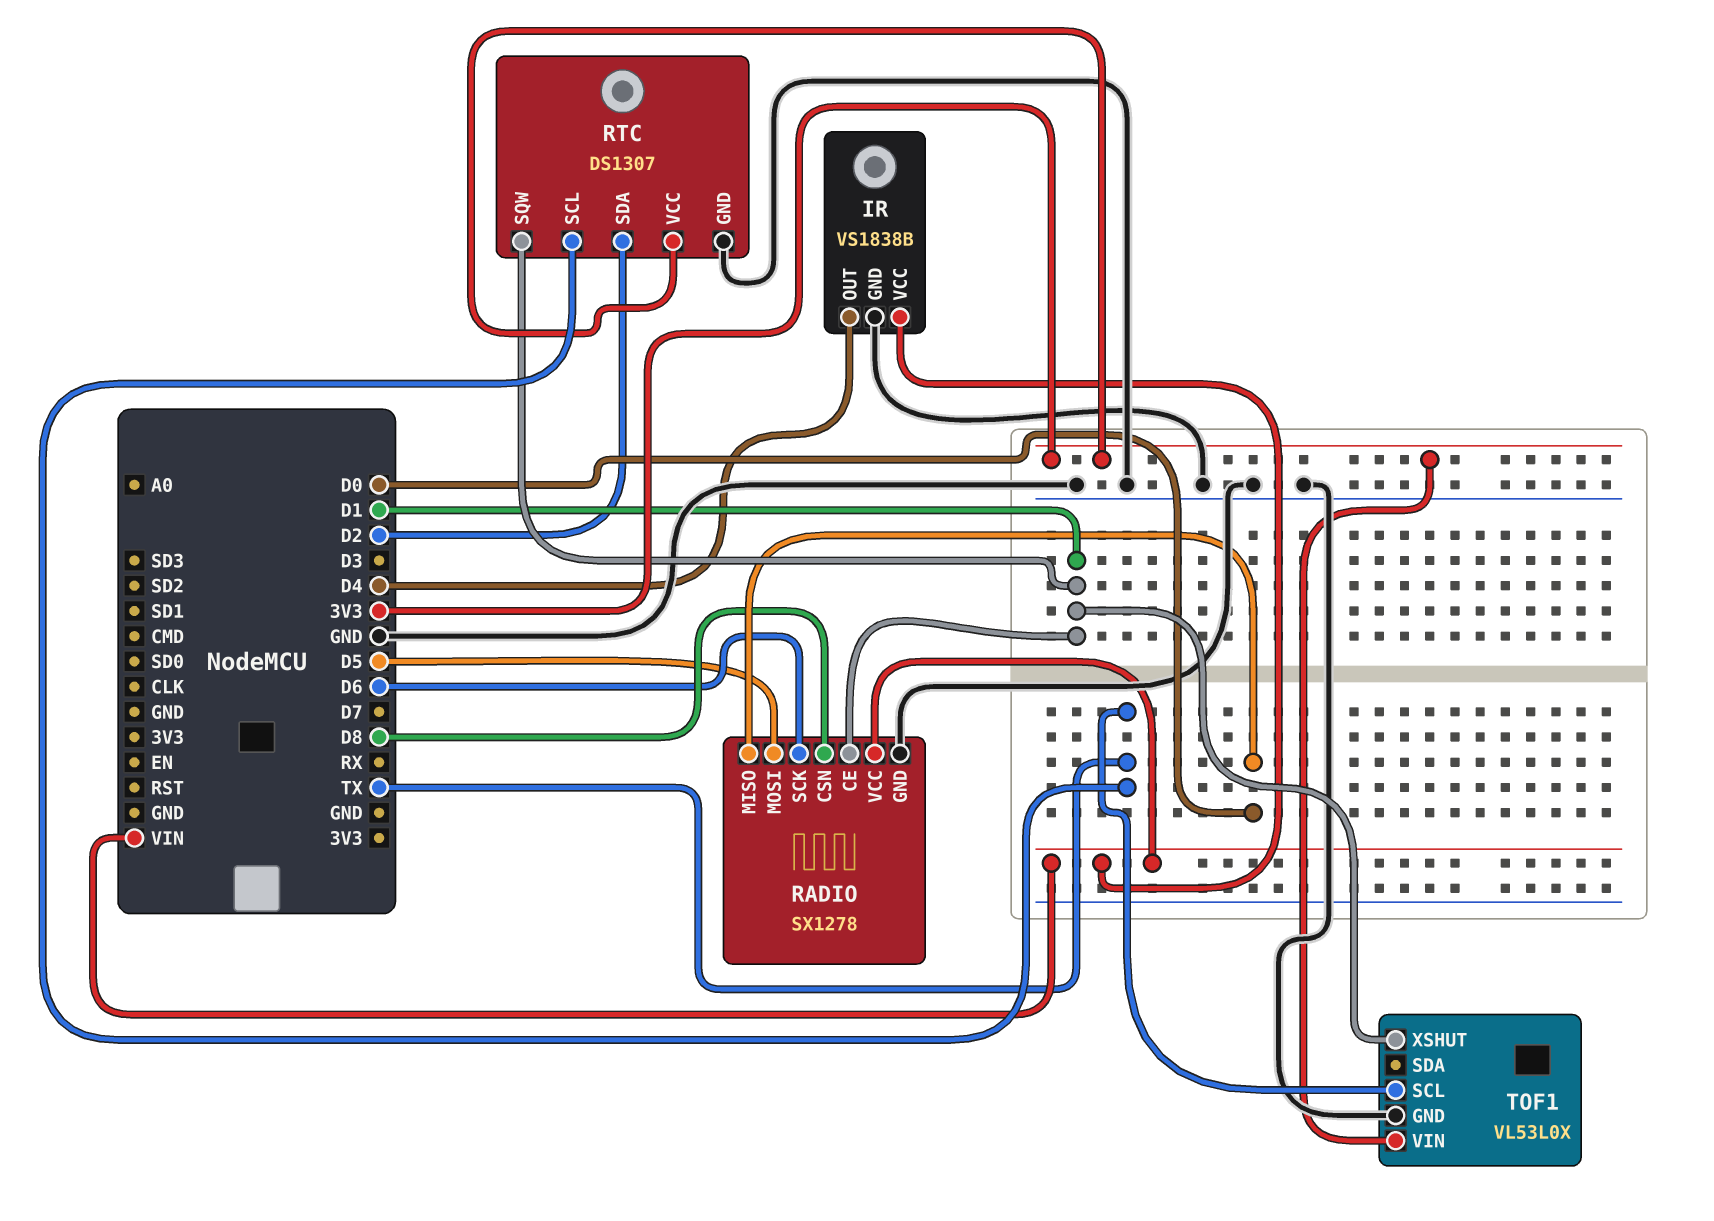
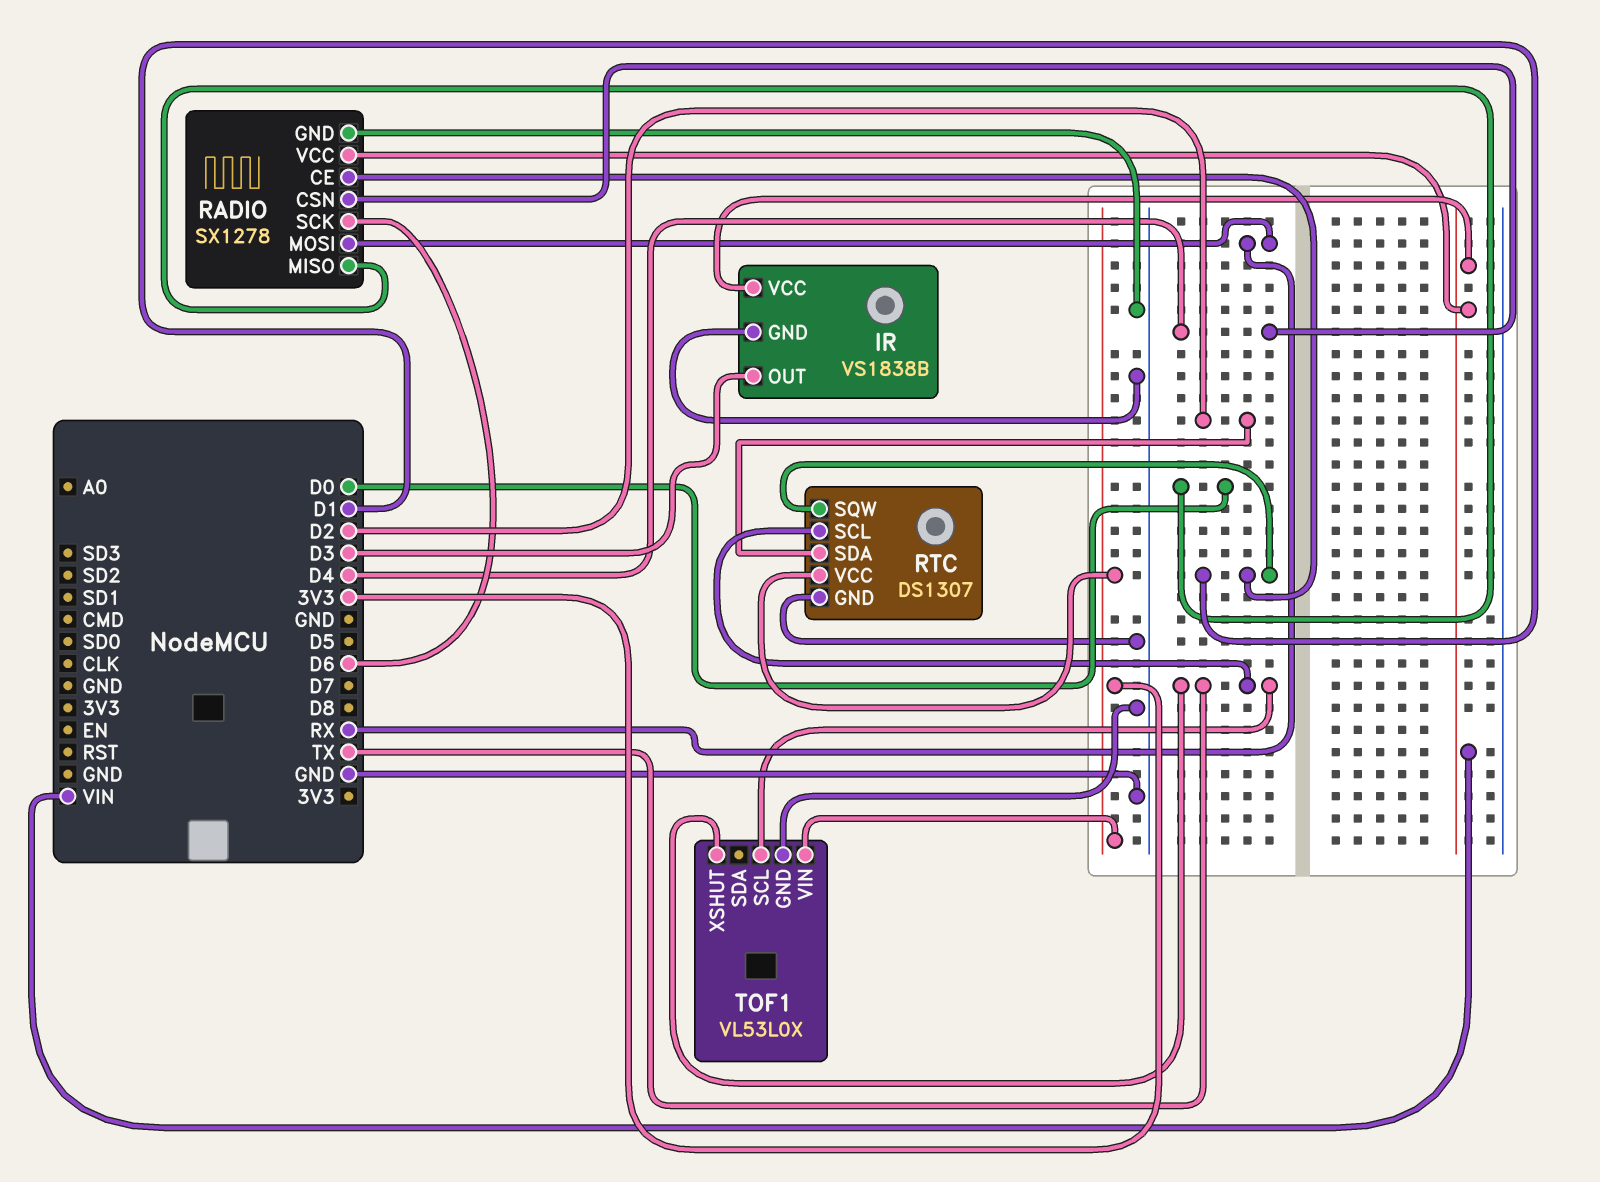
IR pin OUT: D4 -> D3
RADIO pin CSN: D8 -> D4
RADIO pin MOSI: D5 -> RX
TOF1 pin XSHUT: D1 -> TX

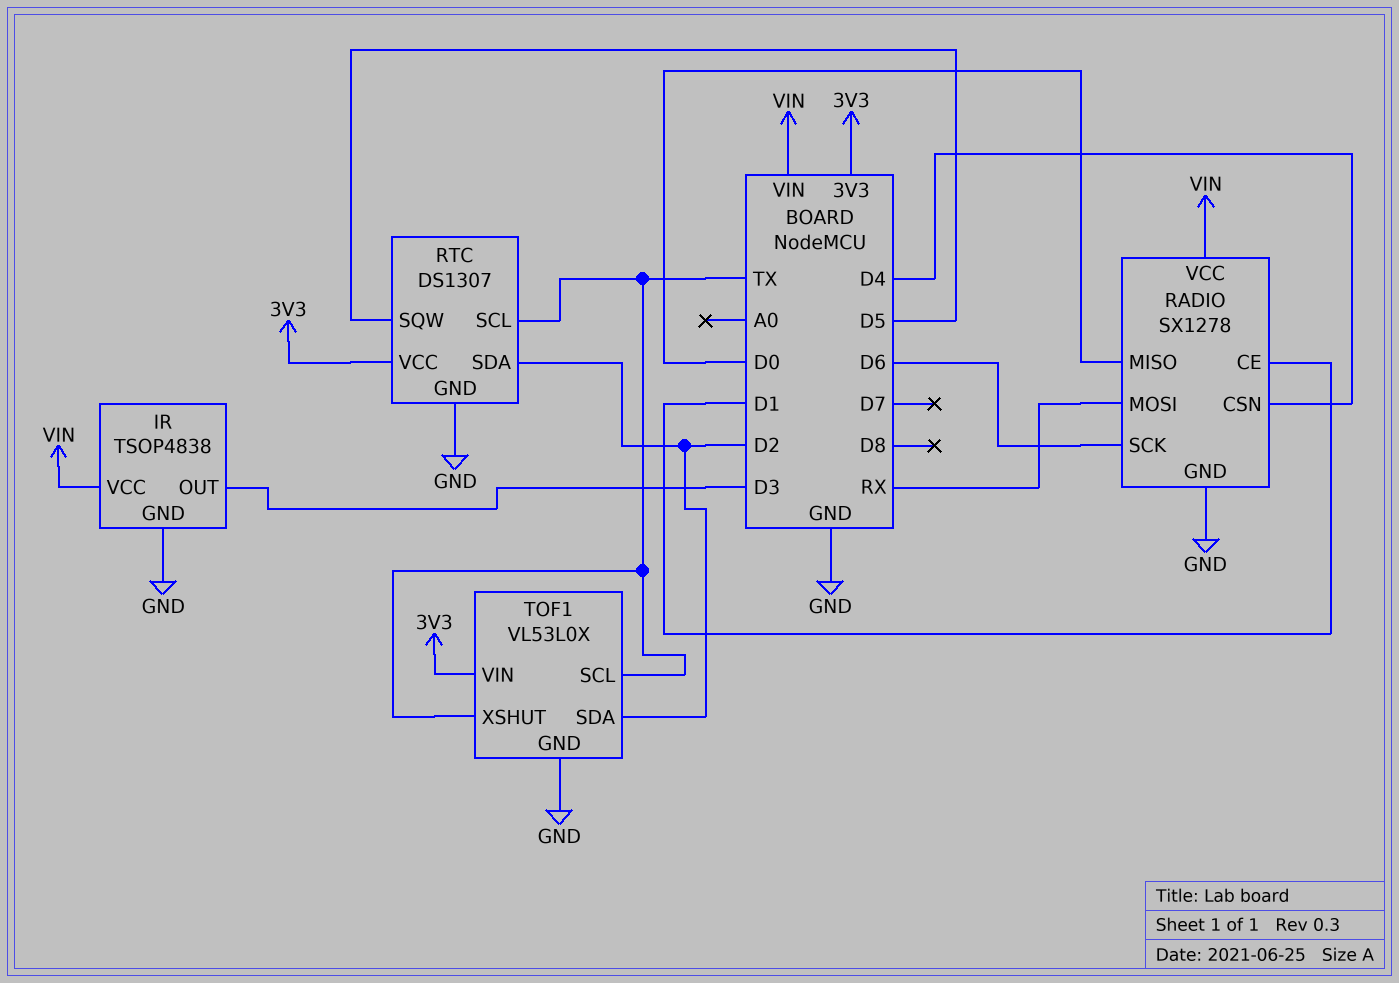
IR: VS1838B -> TSOP4838
RTC pin SQW: D1 -> D5
TOF1 pin SDA: none -> D2

